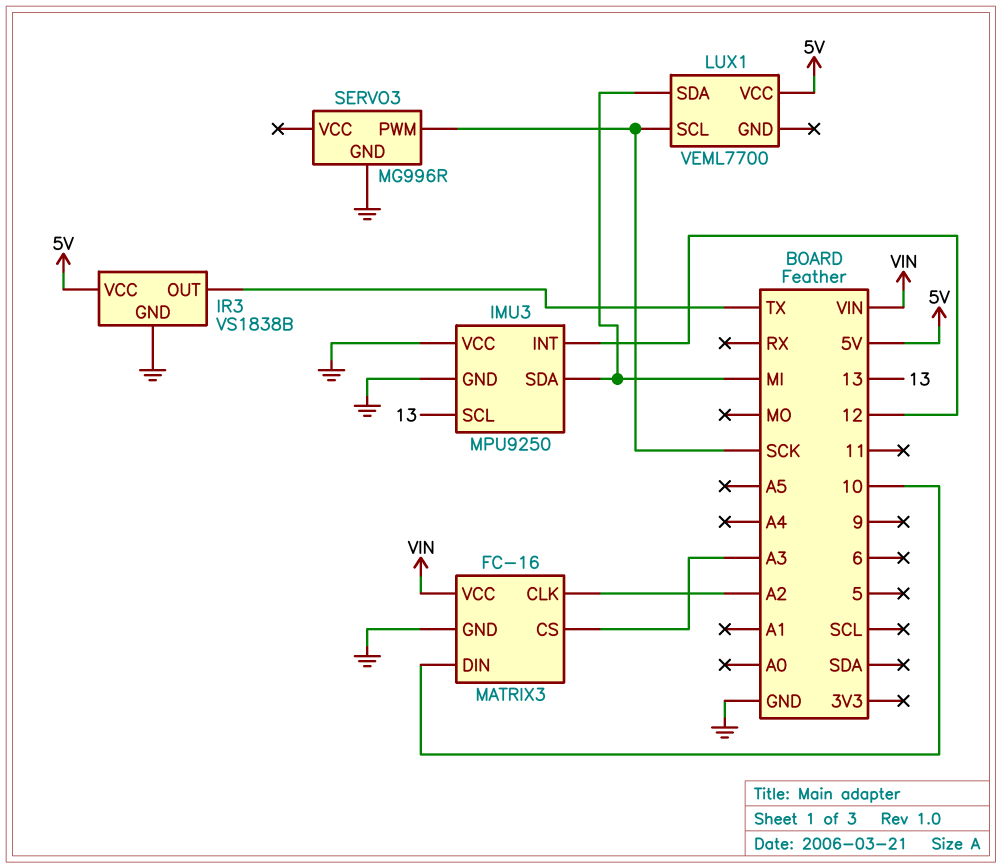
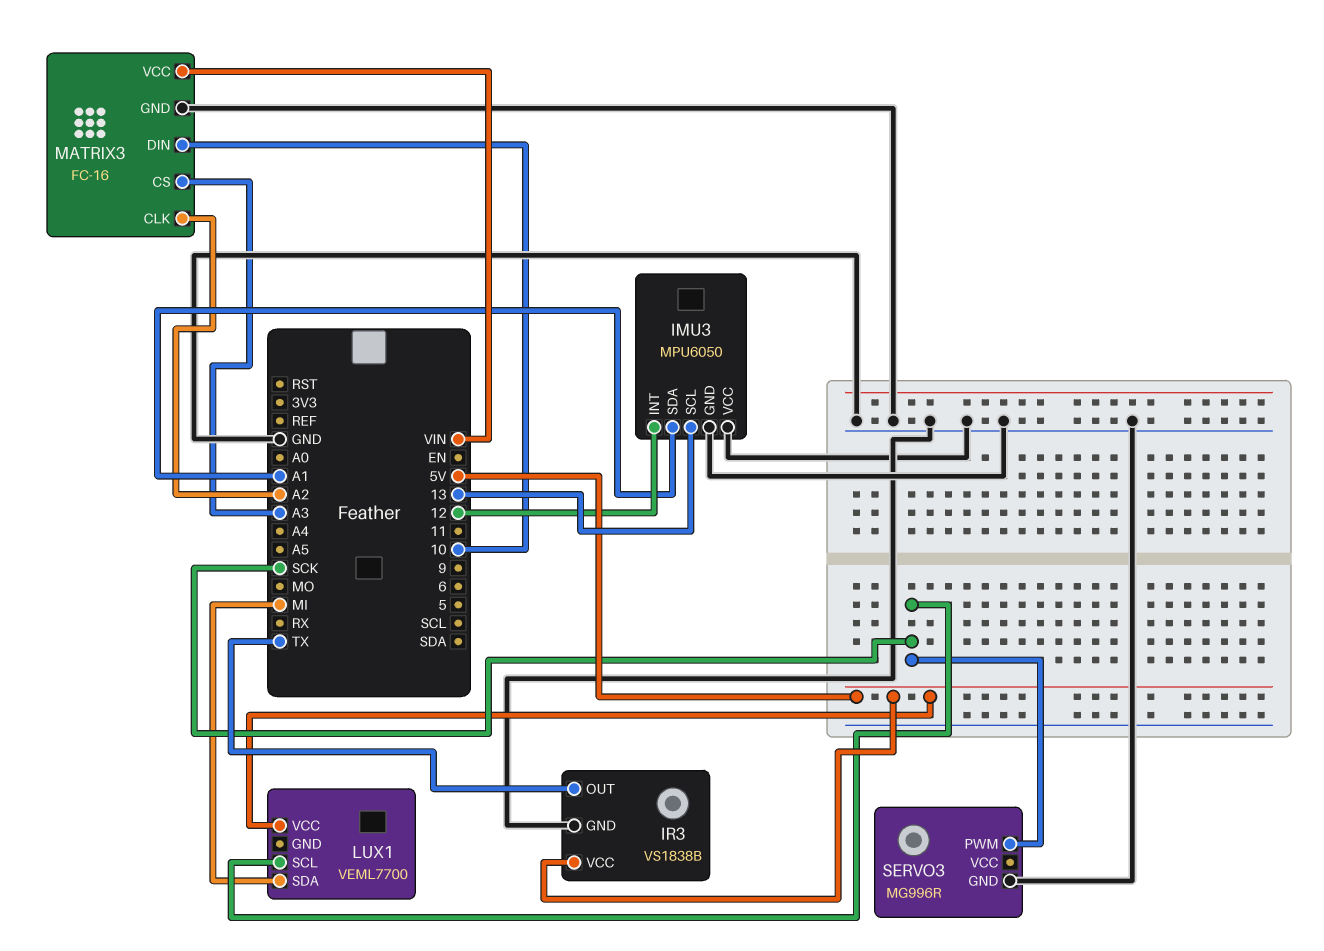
IMU3: MPU9250 -> MPU6050
IMU3 pin SDA: MI -> A1

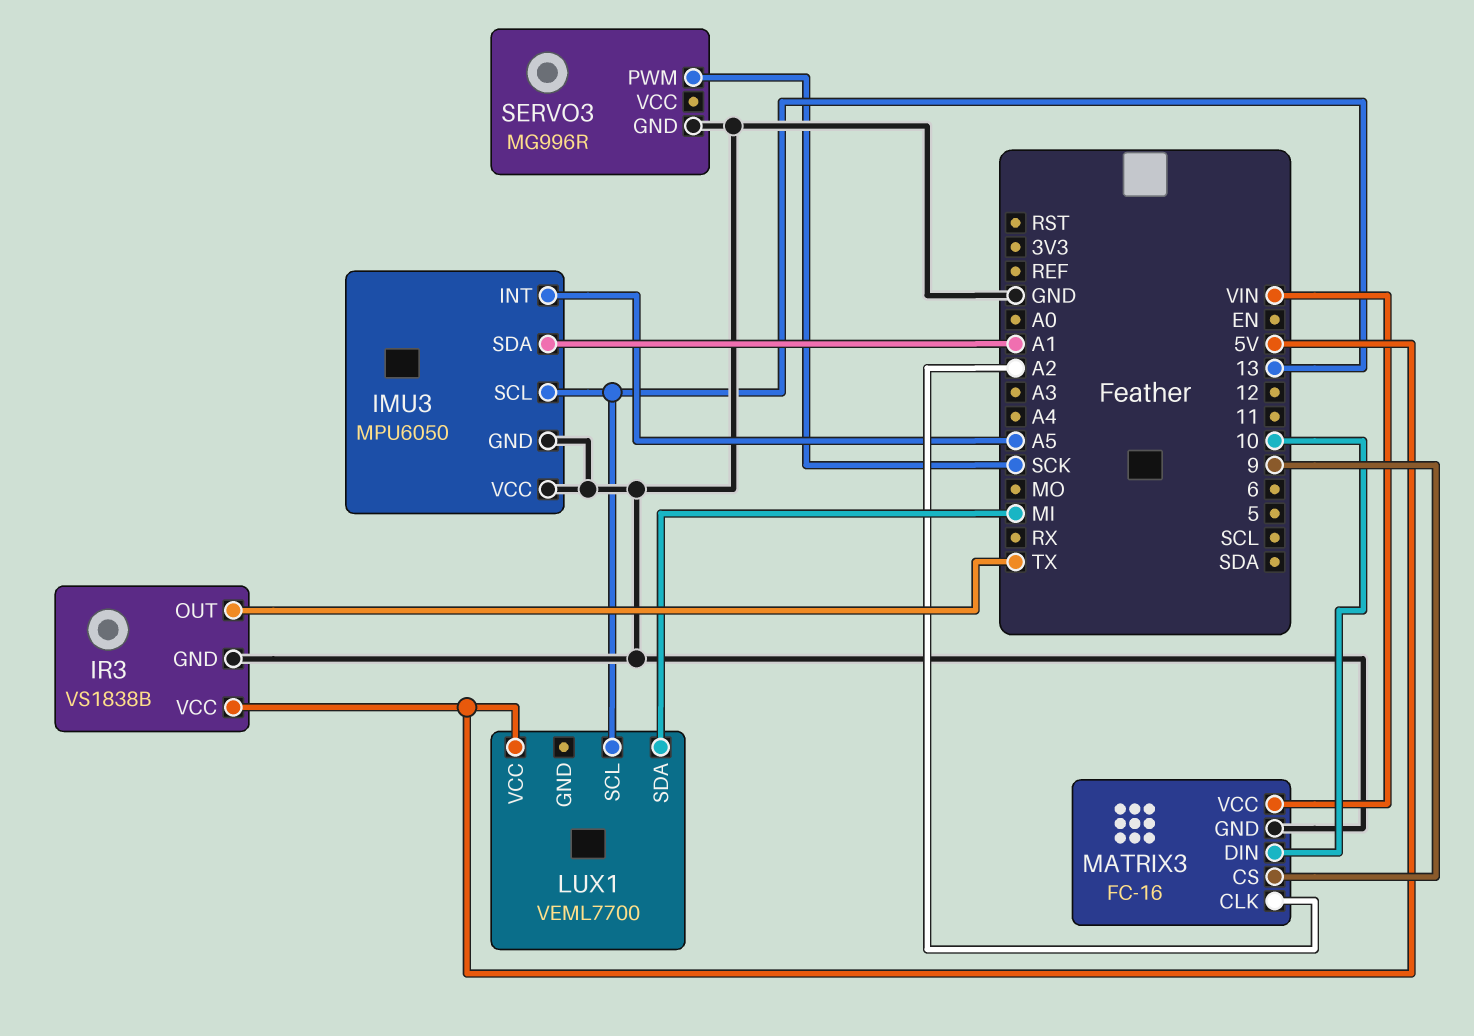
IMU3 pin INT: 12 -> A5
LUX1 pin SCL: SCK -> 13
MATRIX3 pin CS: A3 -> 9

